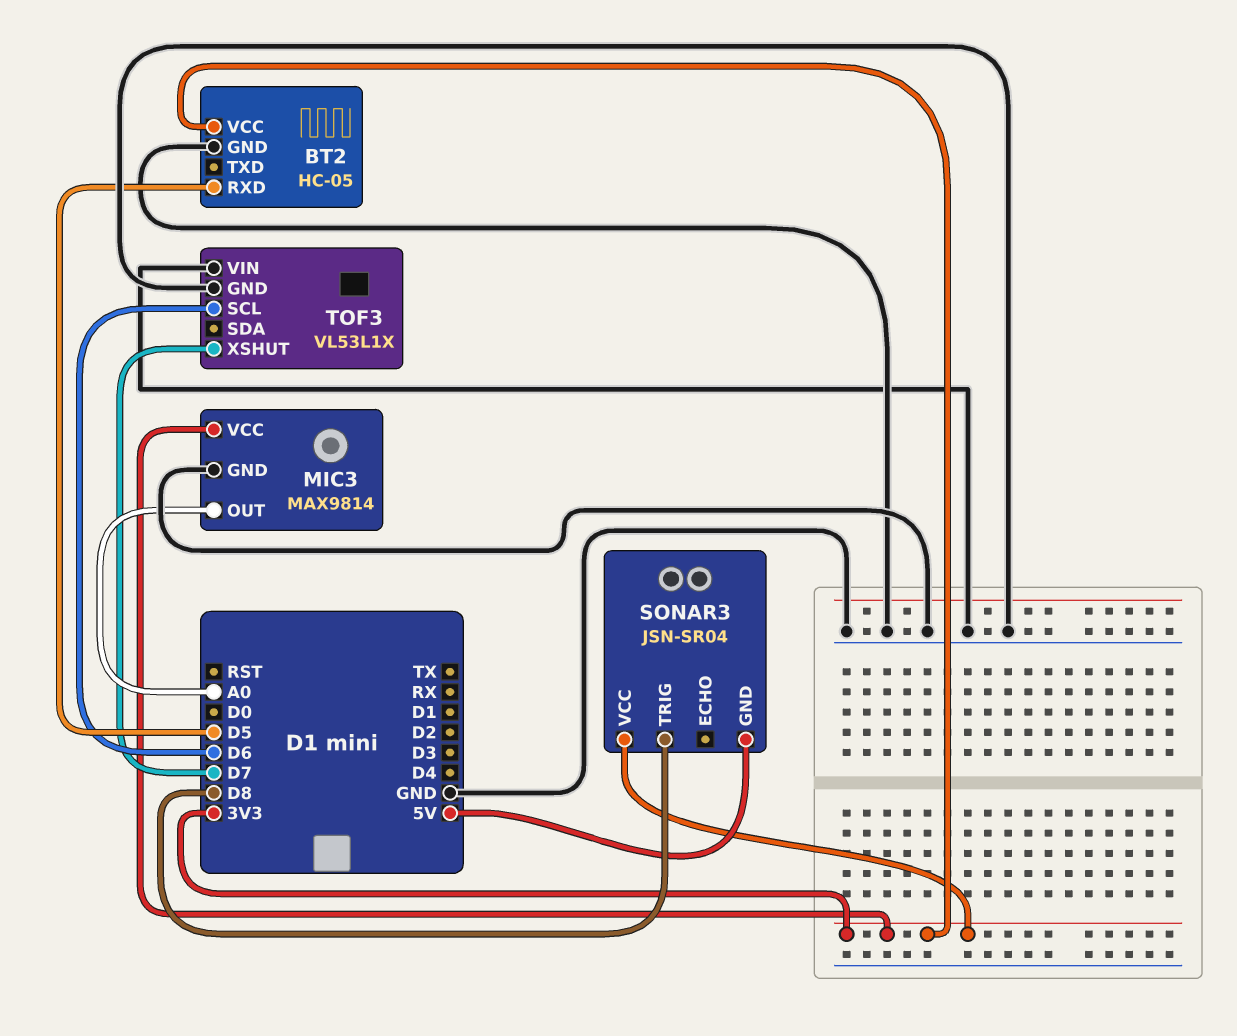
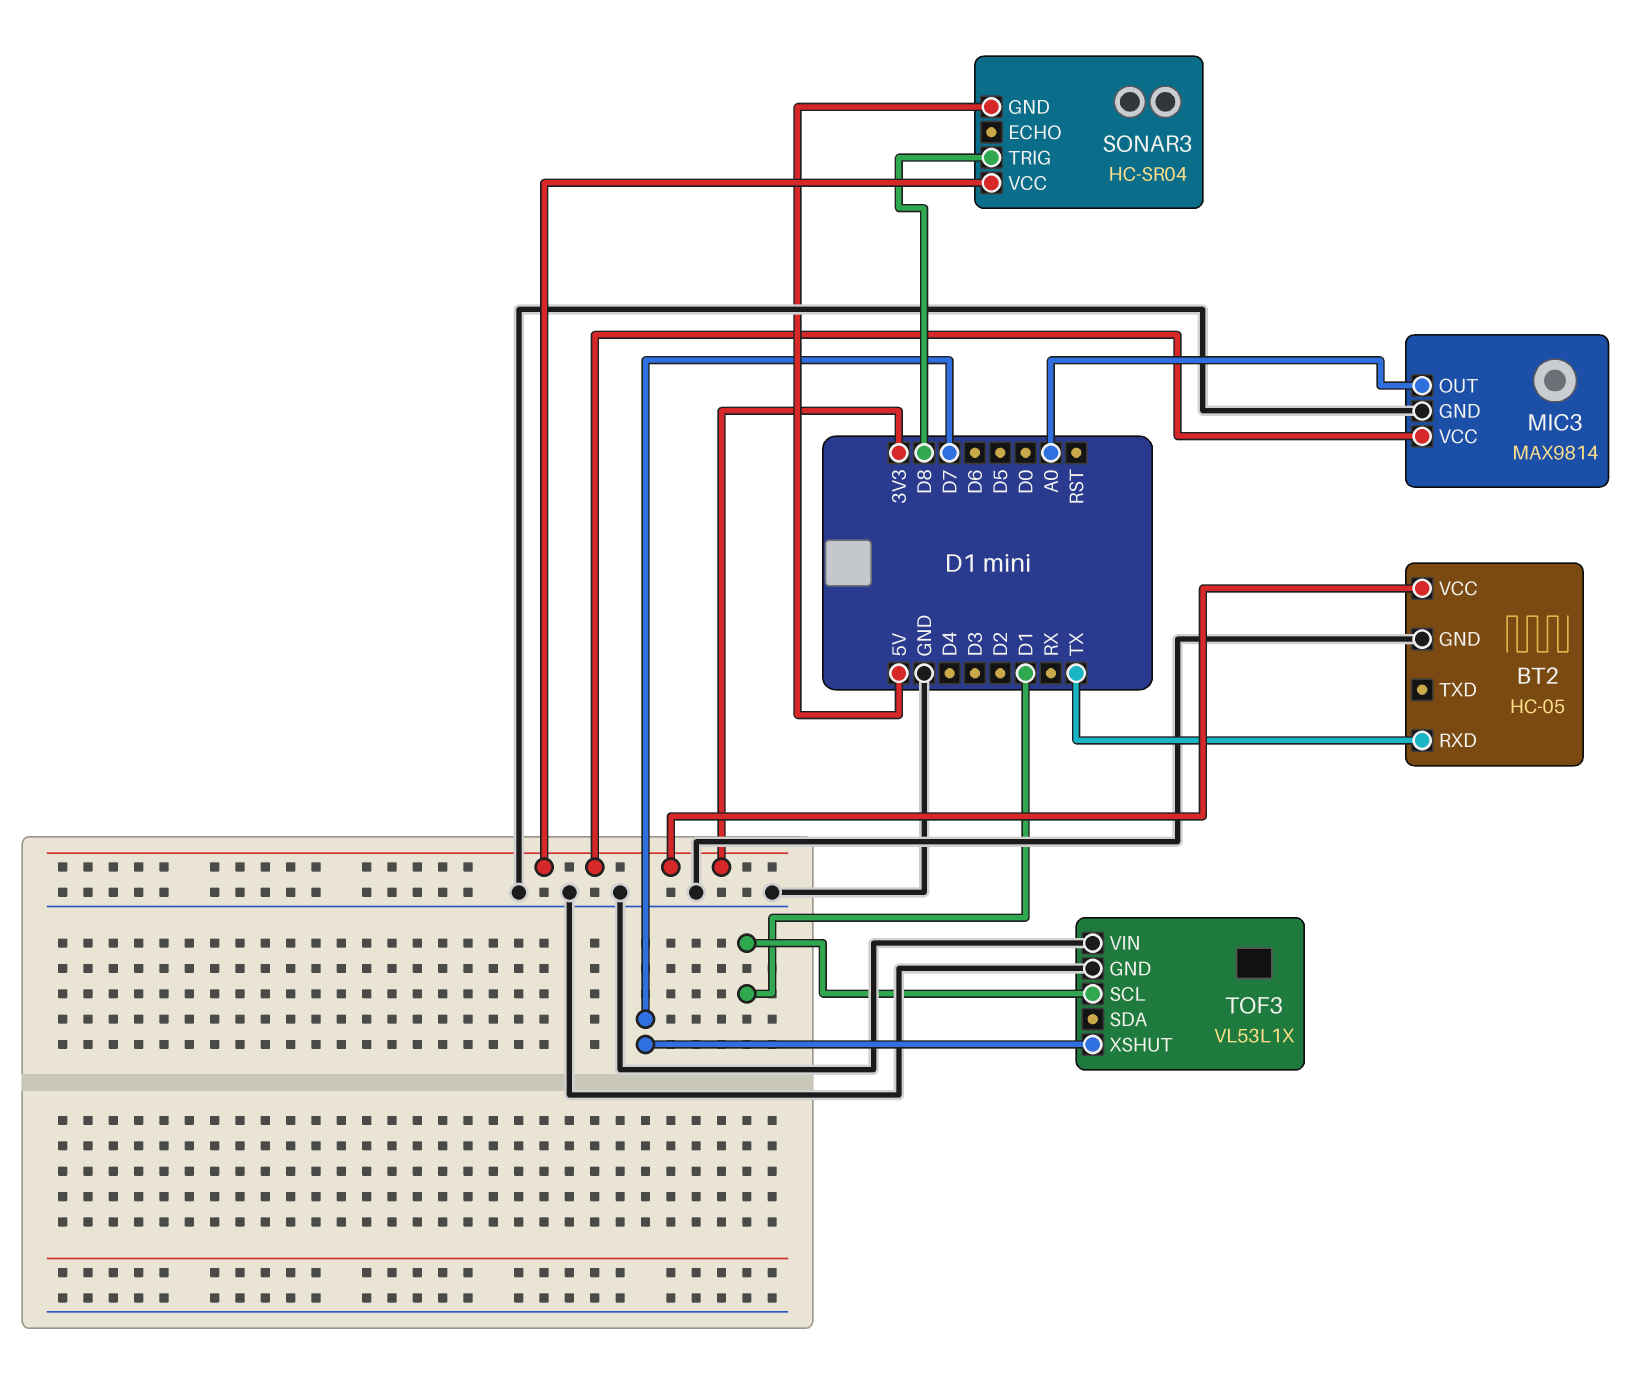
BT2 pin RXD: D5 -> TX
SONAR3: JSN-SR04 -> HC-SR04
TOF3 pin SCL: D6 -> D1

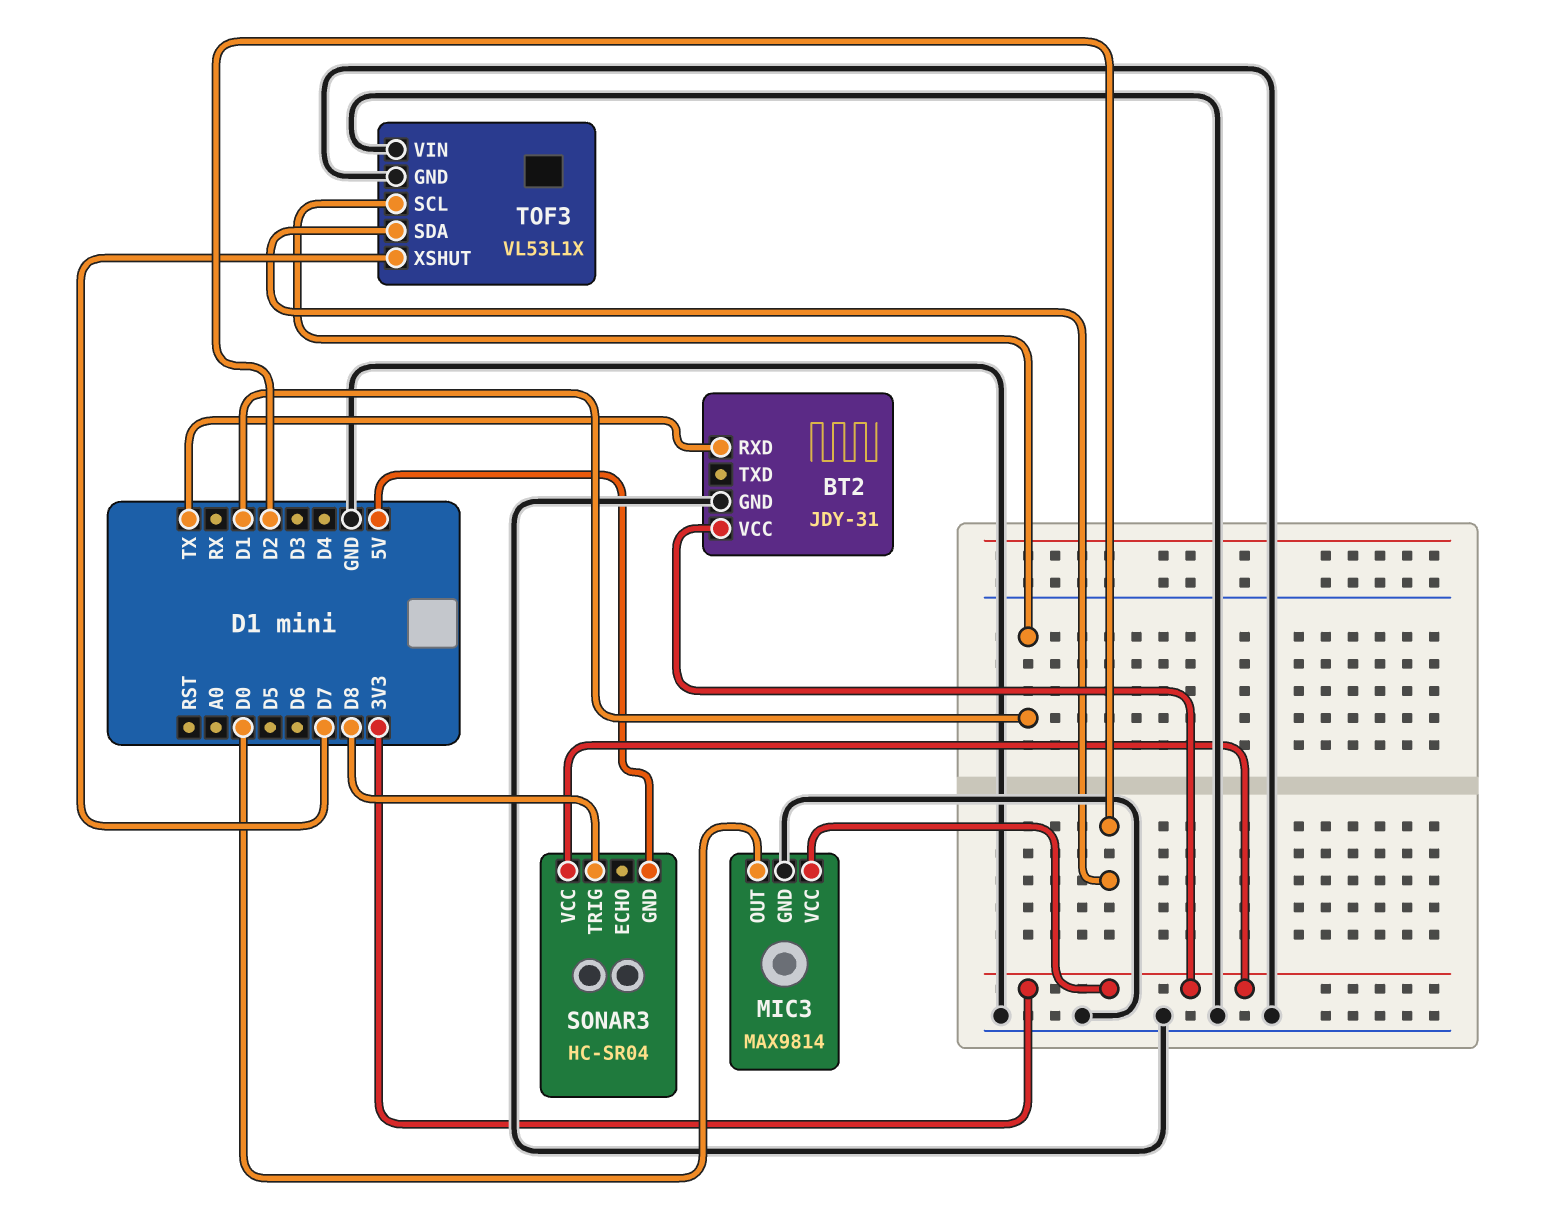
BT2: HC-05 -> JDY-31
MIC3 pin OUT: A0 -> D0
TOF3 pin SDA: none -> D2

